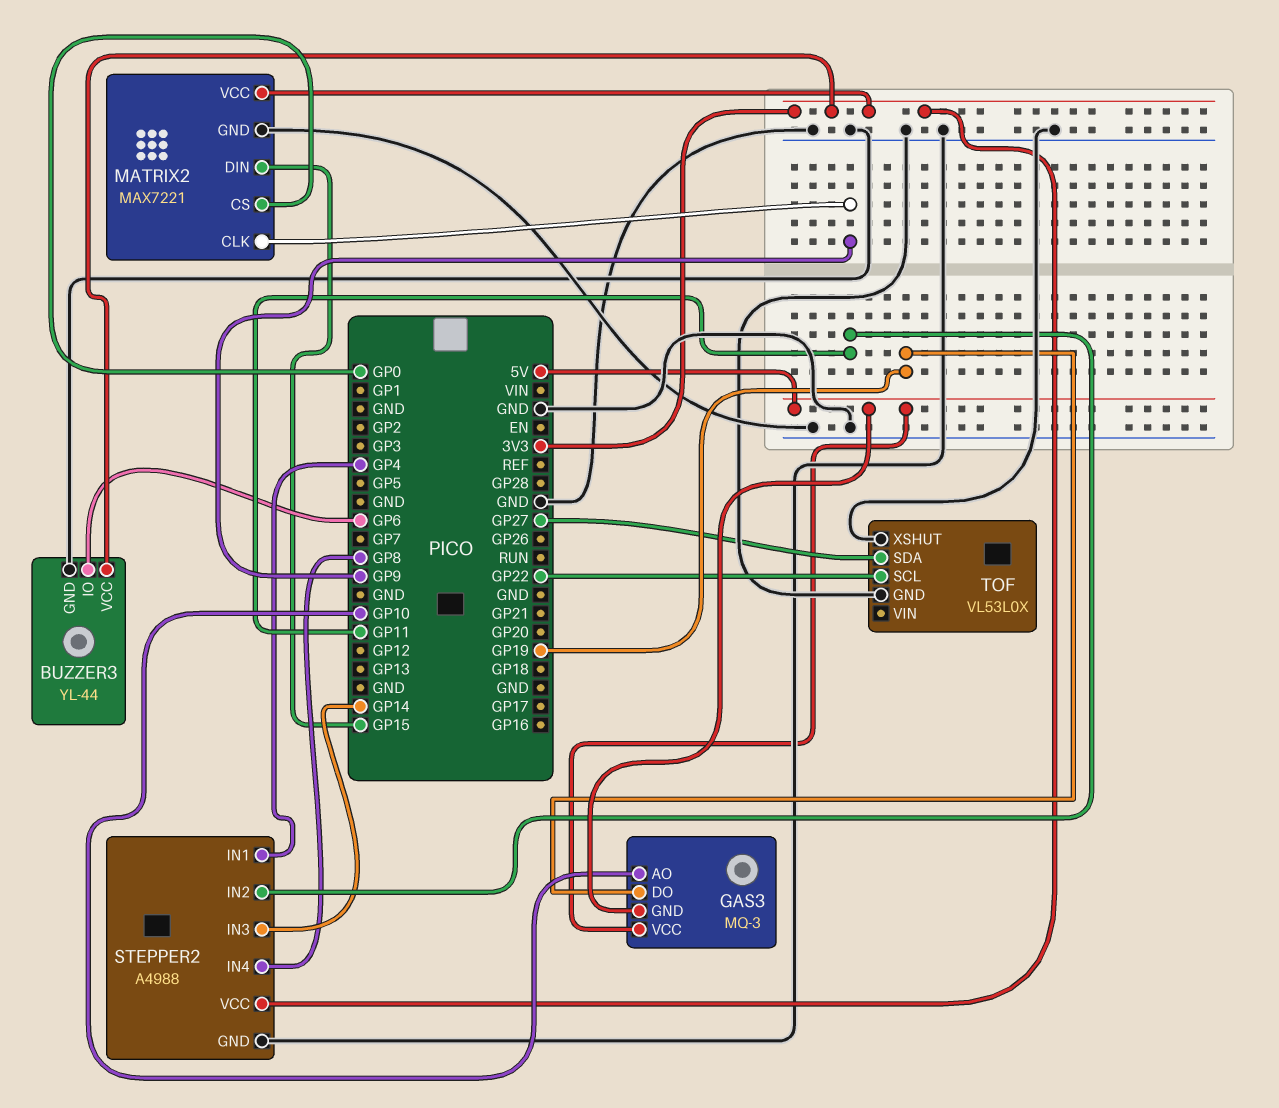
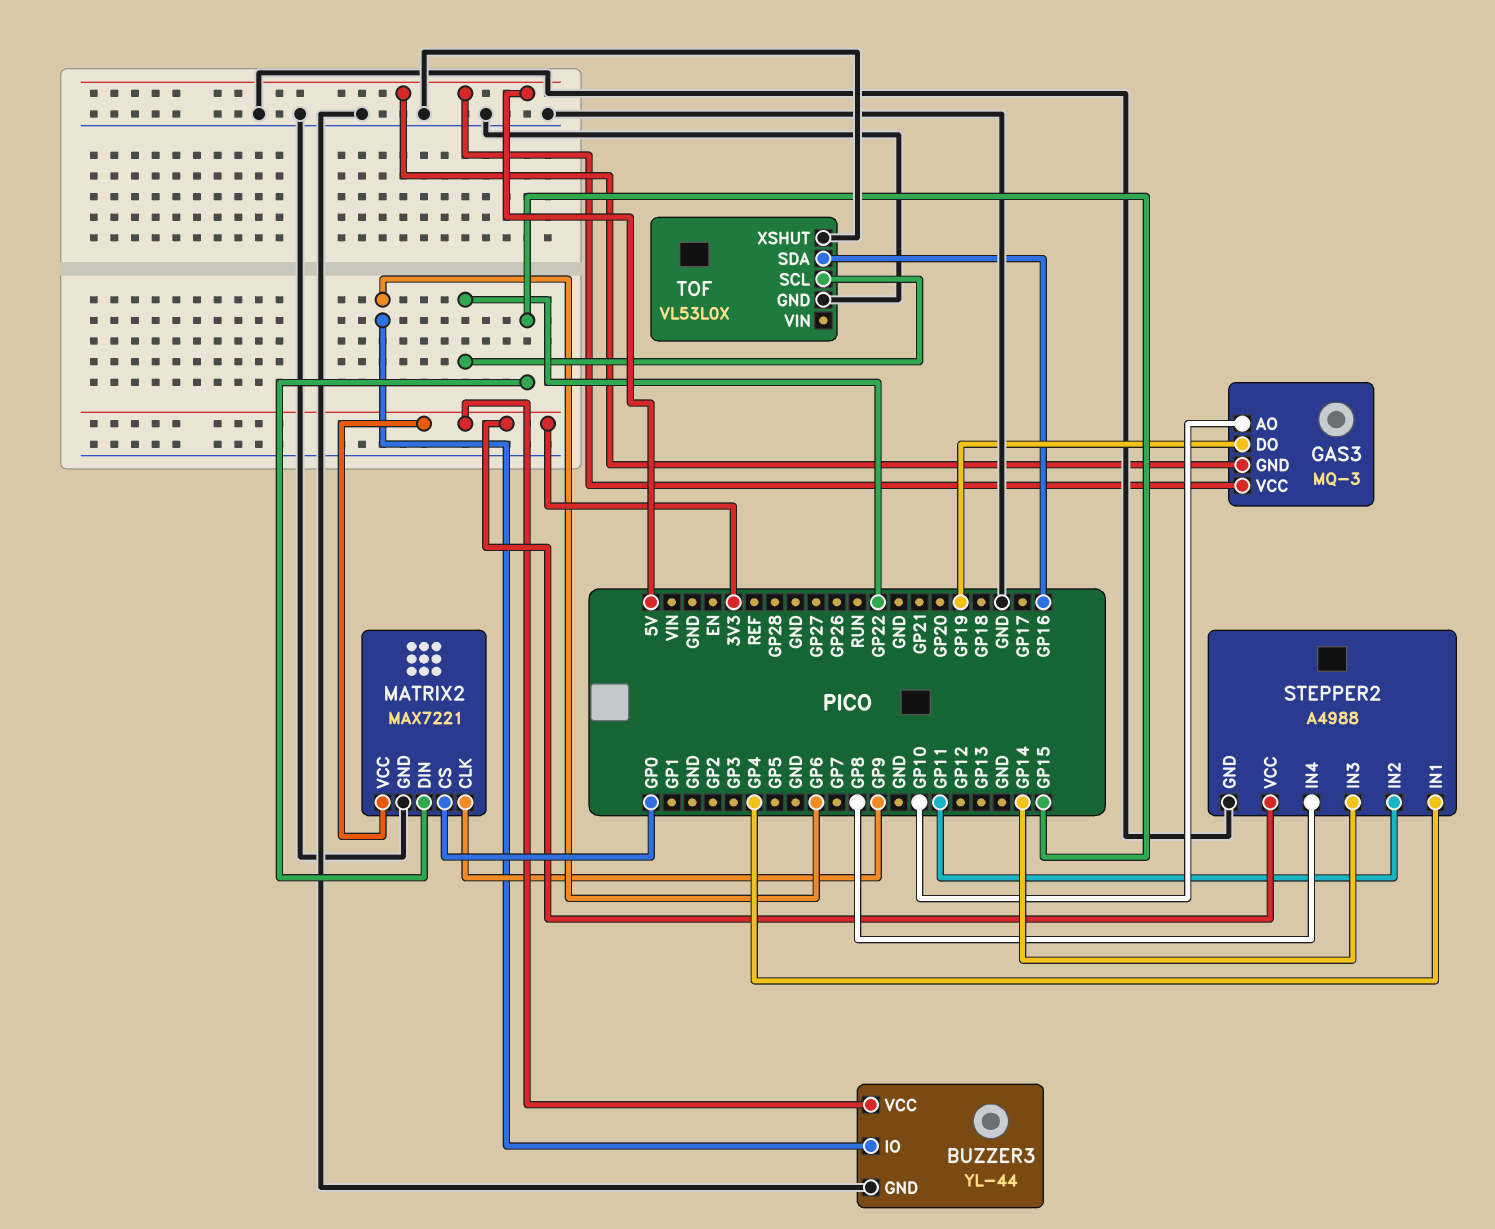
TOF pin SDA: GP27 -> GP16

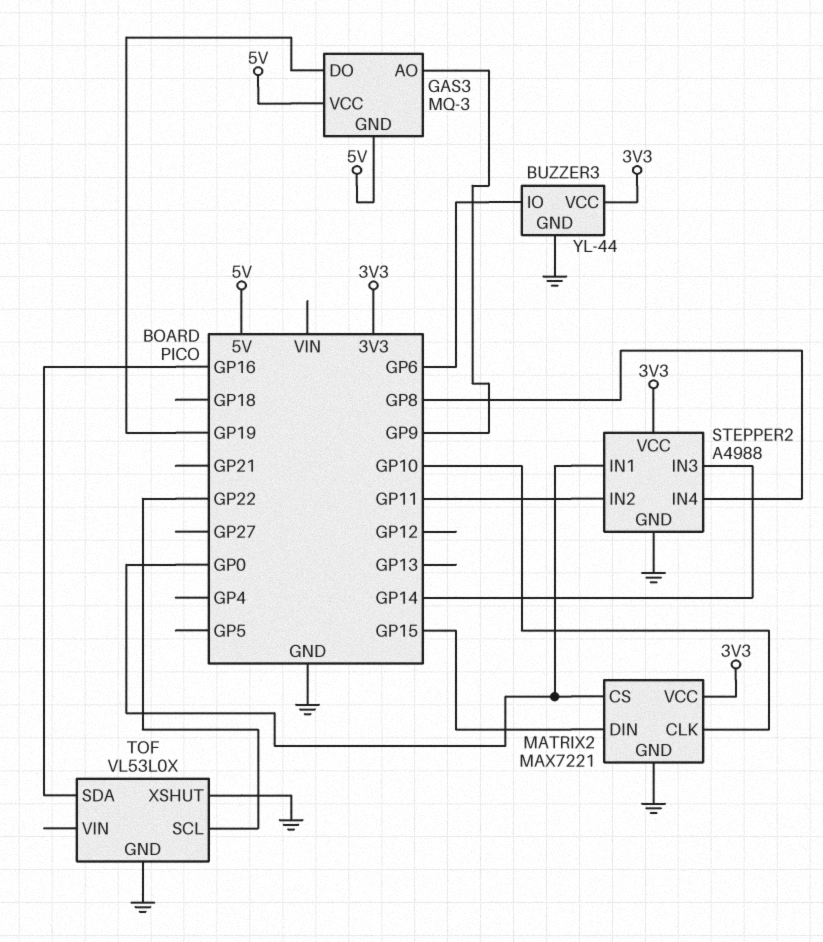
GAS3 pin AO: GP10 -> GP9
MATRIX2 pin CLK: GP9 -> GP10
STEPPER2 pin IN1: GP4 -> GP0

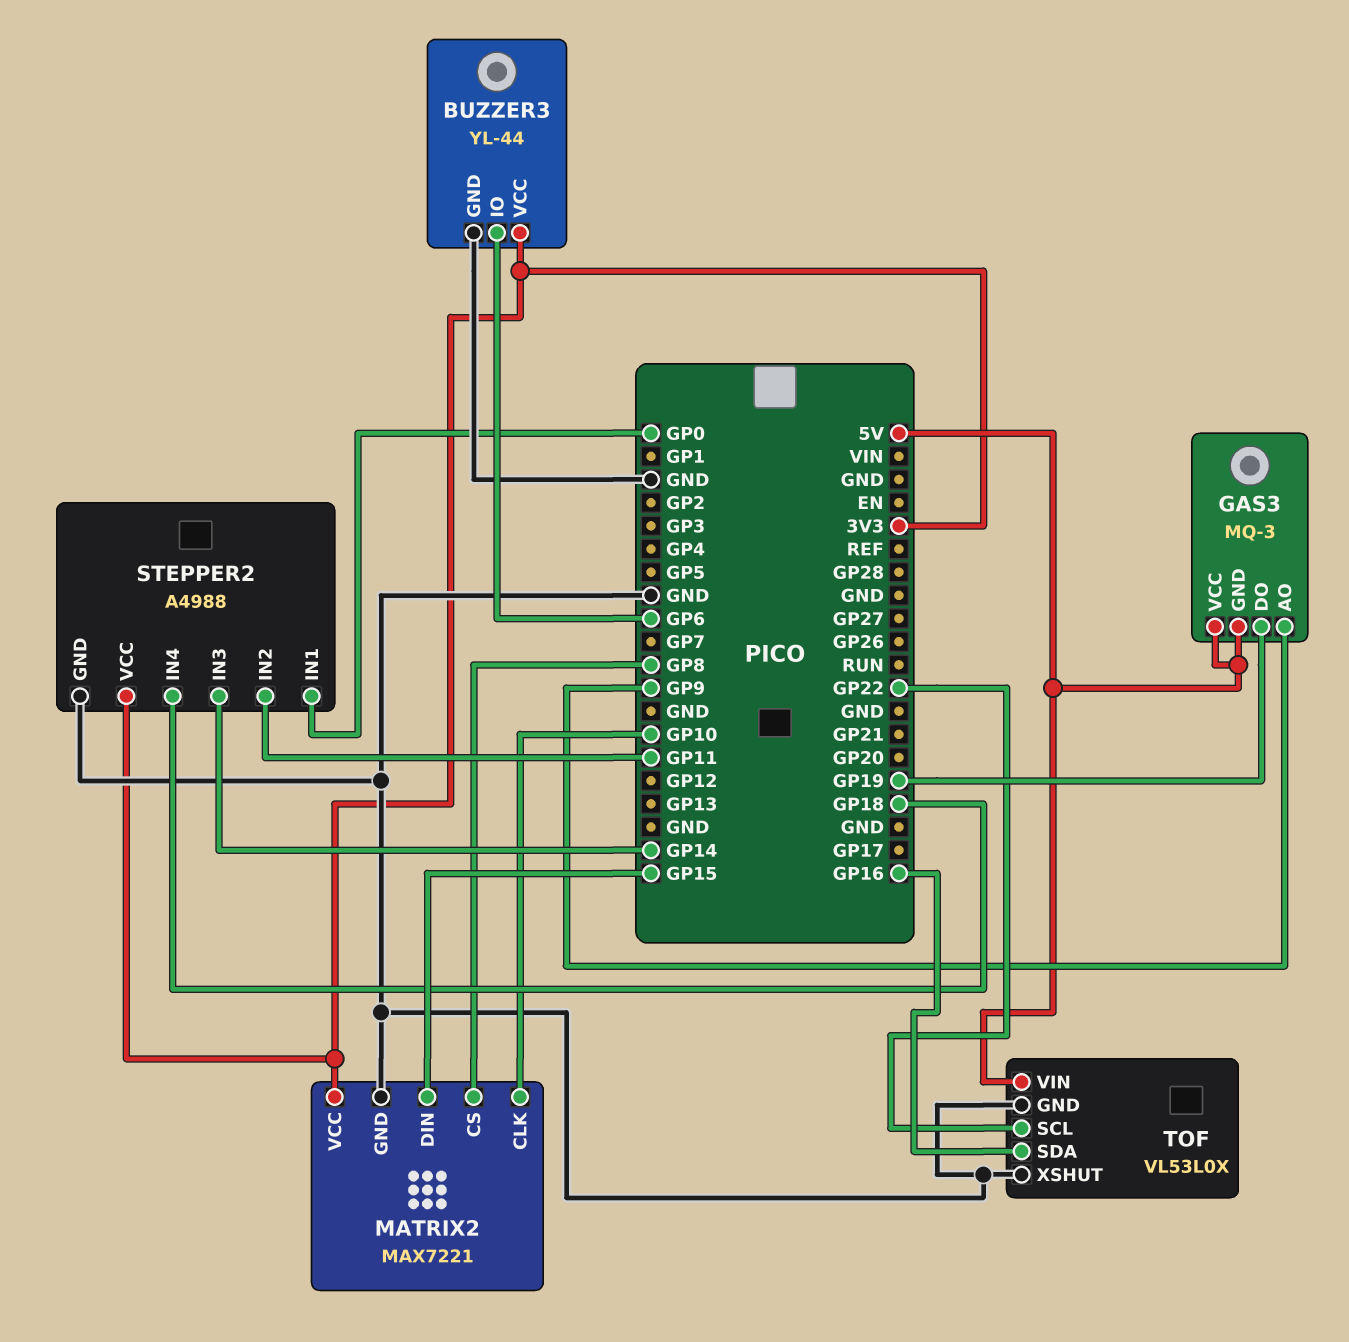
MATRIX2 pin CS: GP0 -> GP8
STEPPER2 pin IN4: GP8 -> GP18
TOF pin VIN: none -> 5V

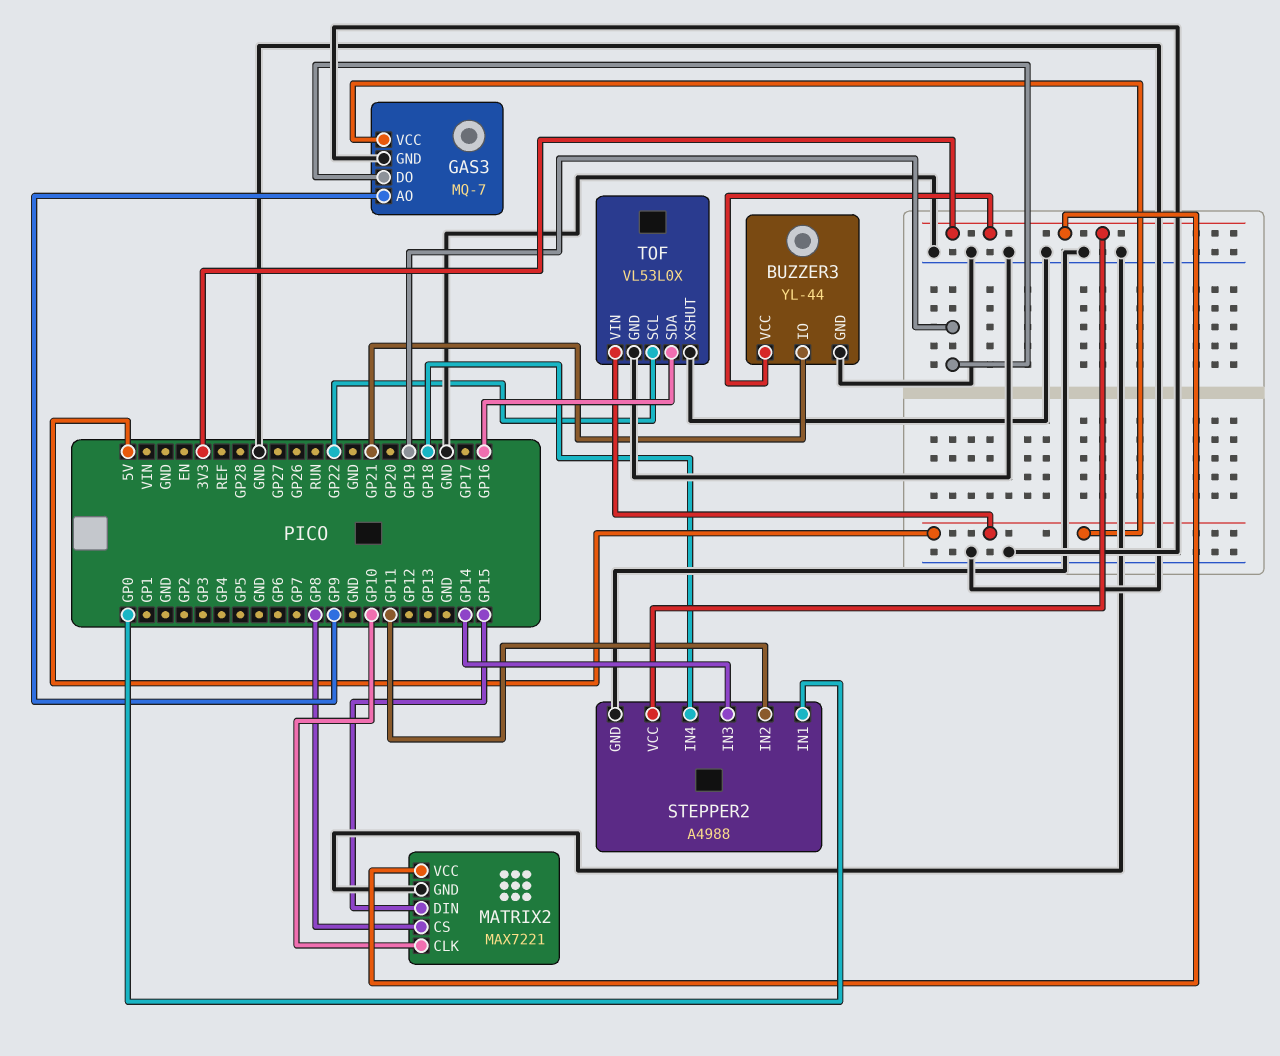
BUZZER3 pin IO: GP6 -> GP21
GAS3: MQ-3 -> MQ-7
GAS3 pin GND: 5V -> GND

